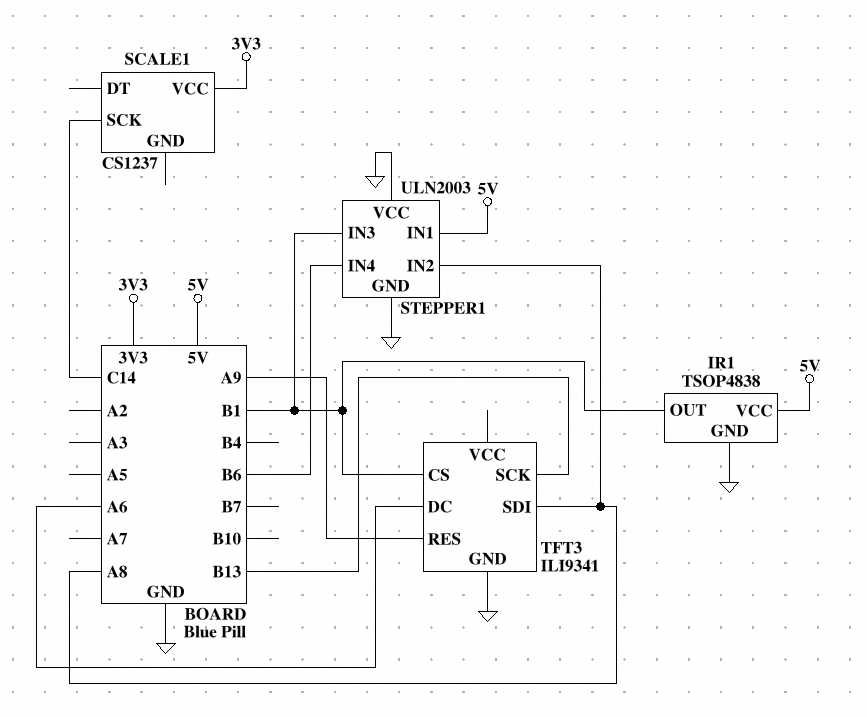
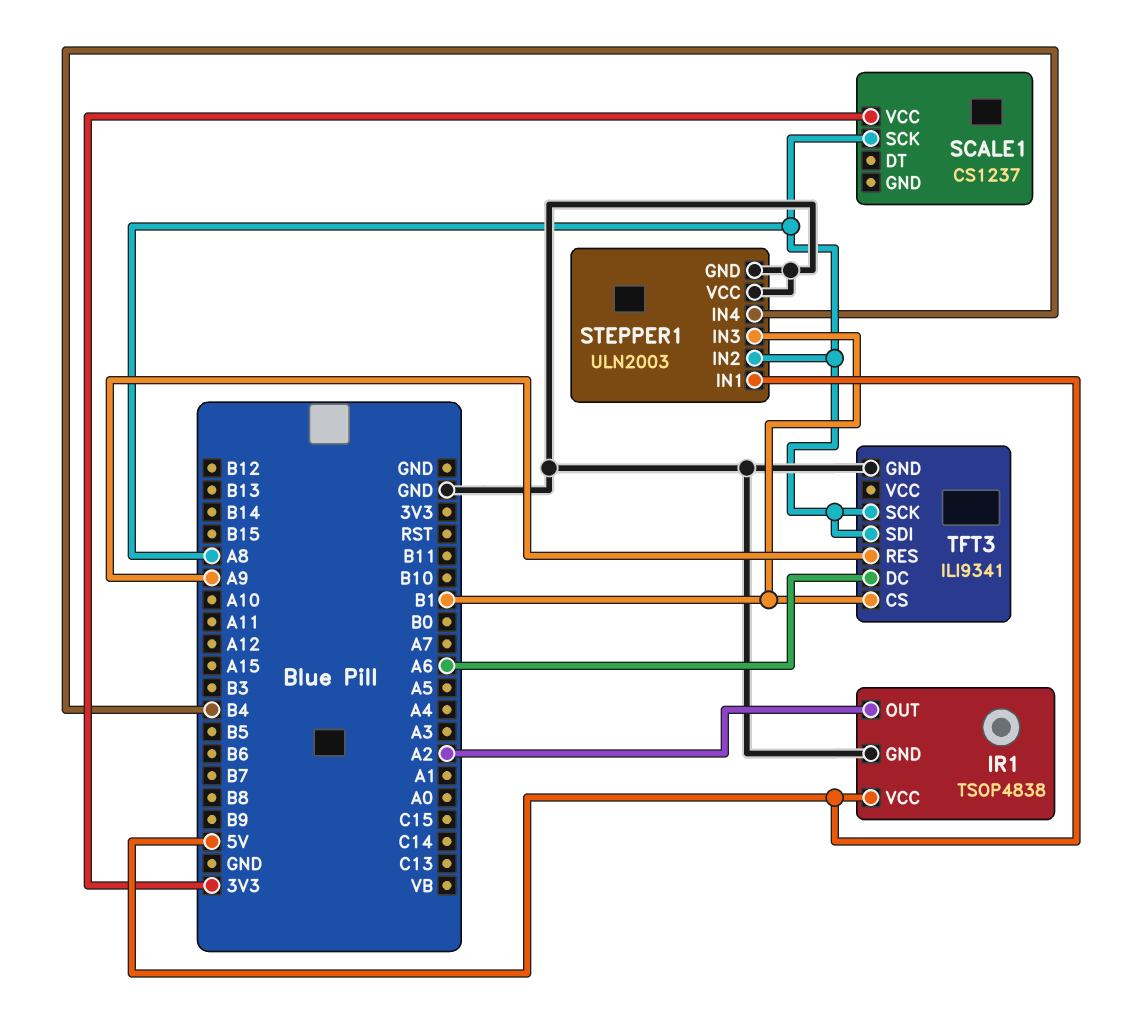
IR1 pin OUT: B1 -> A2
SCALE1 pin SCK: C14 -> A8
STEPPER1 pin IN4: B6 -> B4
TFT3 pin SCK: B13 -> A8

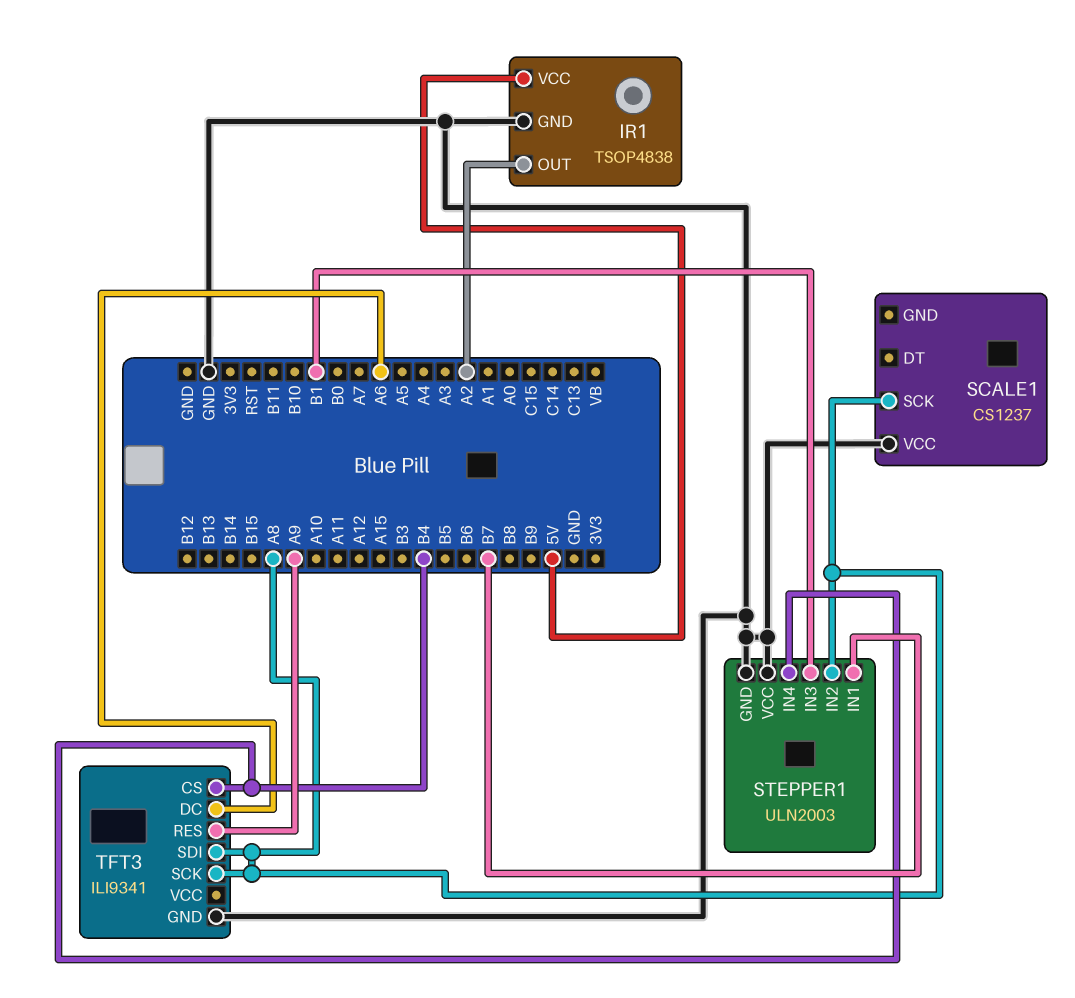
SCALE1 pin VCC: 3V3 -> GND
STEPPER1 pin IN1: 5V -> B7
TFT3 pin CS: B1 -> B4

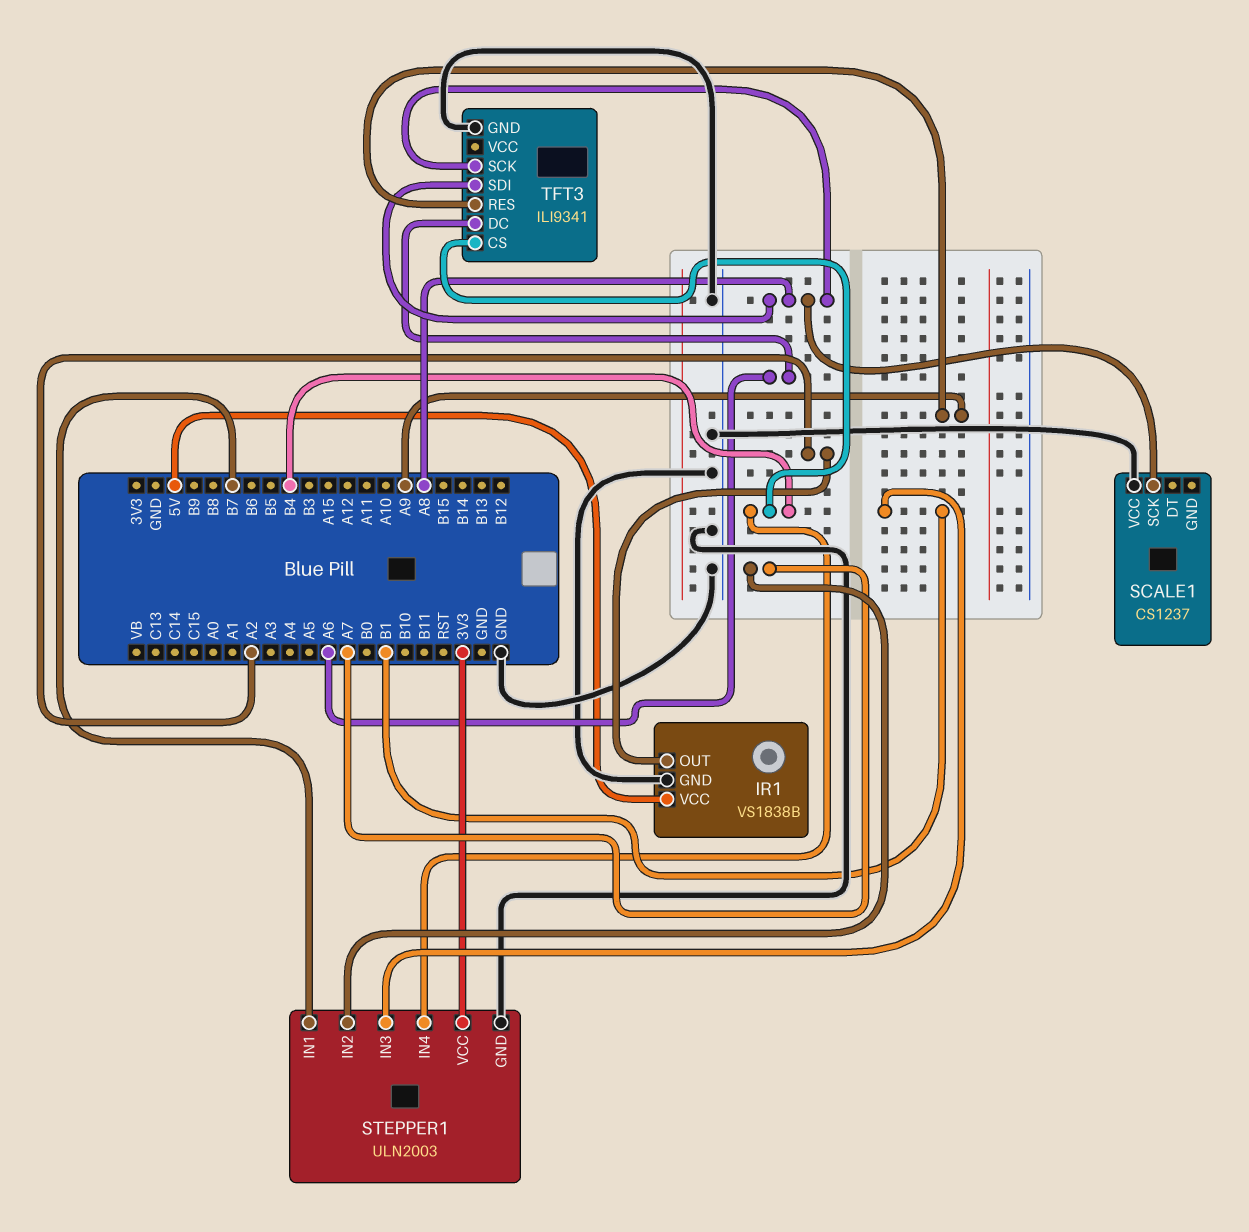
IR1: TSOP4838 -> VS1838B
STEPPER1 pin IN2: A8 -> A7
STEPPER1 pin VCC: GND -> 3V3

